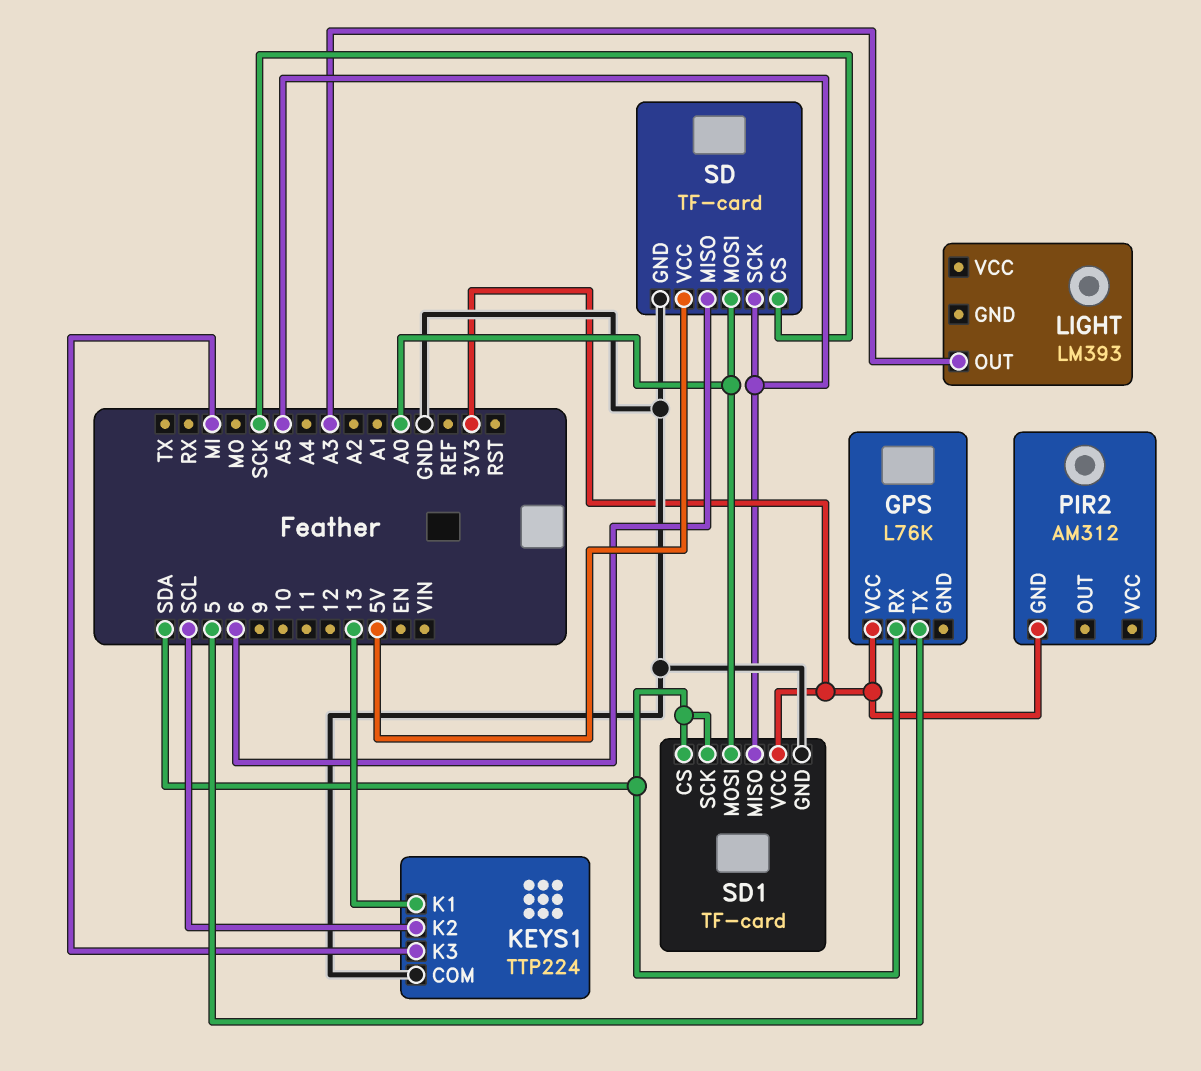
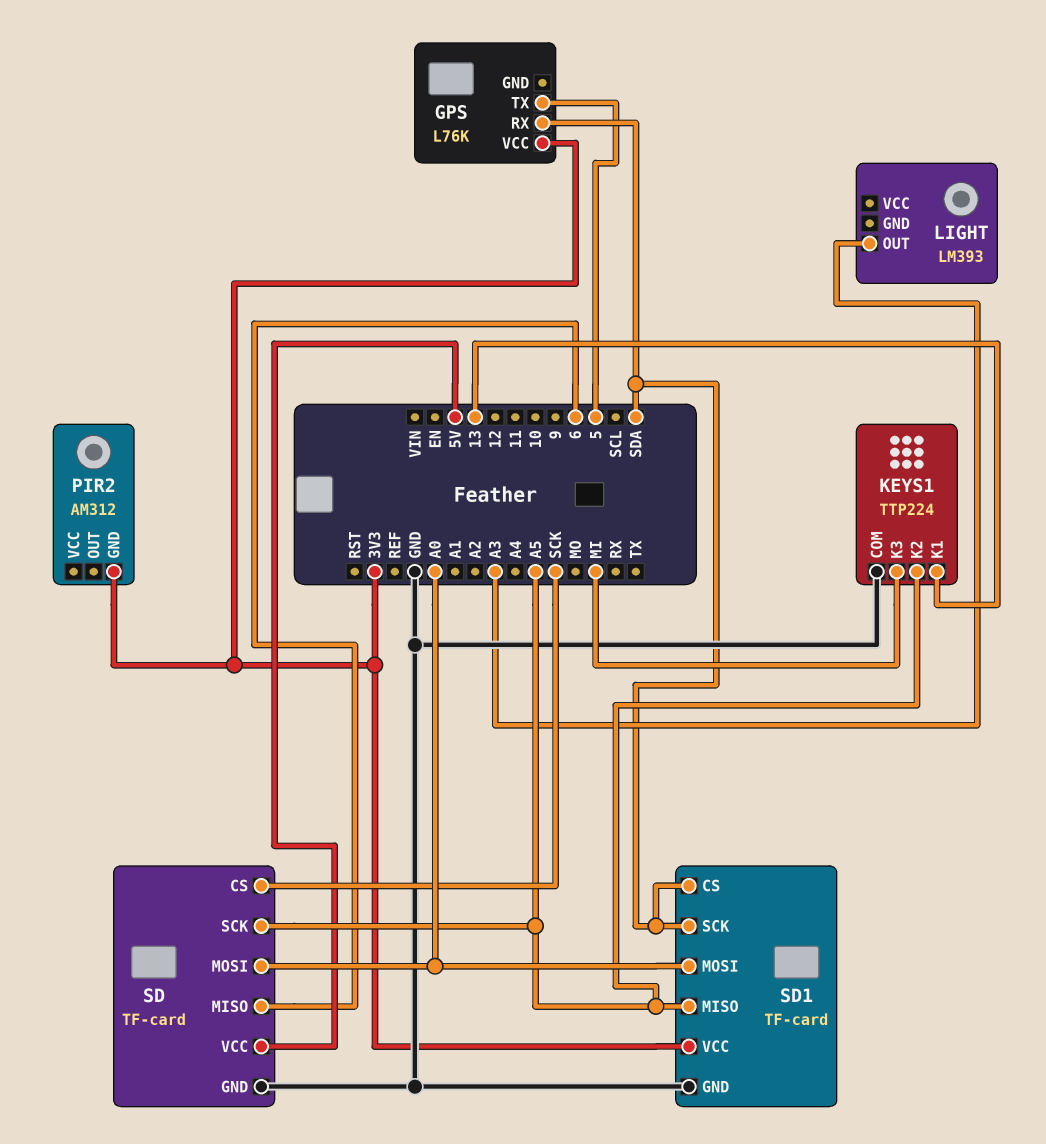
KEYS1 pin K2: SCL -> A5

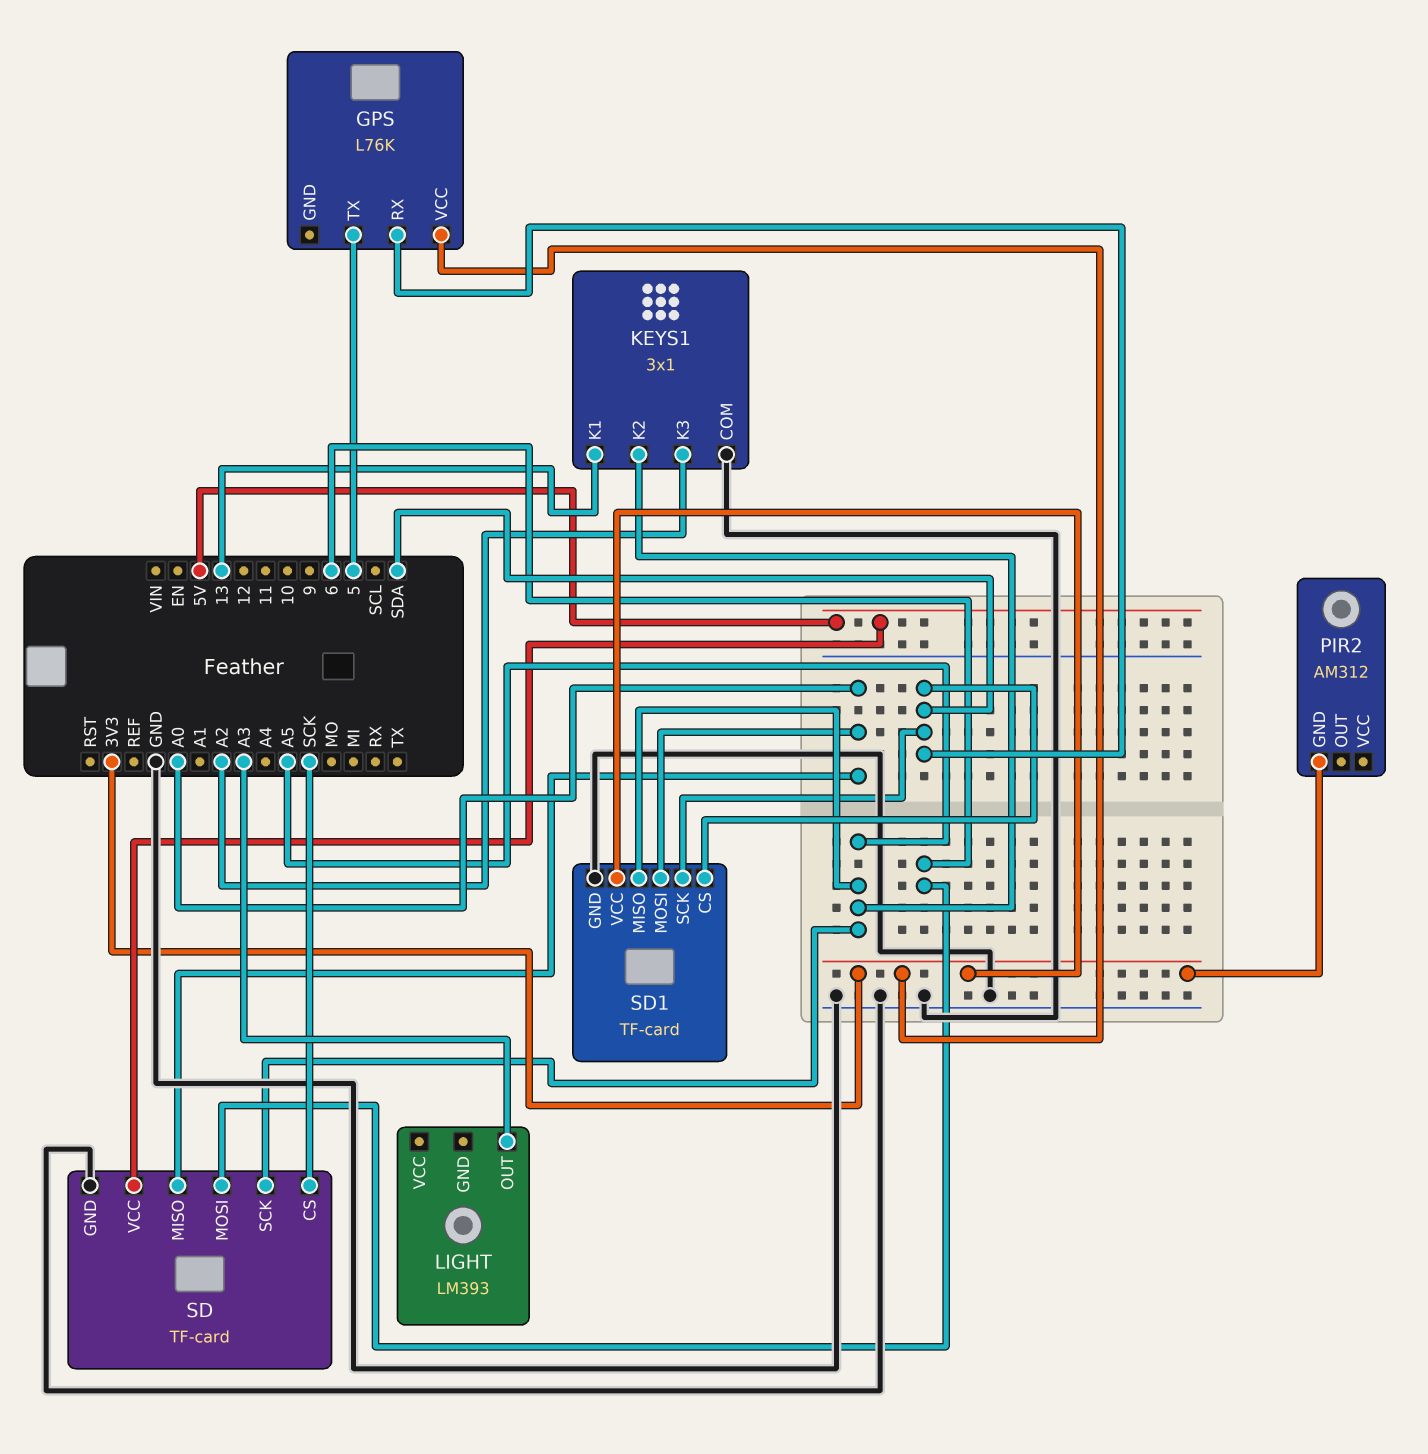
KEYS1: TTP224 -> 3x1
KEYS1 pin K3: MI -> A2
SD pin MISO: 6 -> A0
SD pin MOSI: A0 -> 6

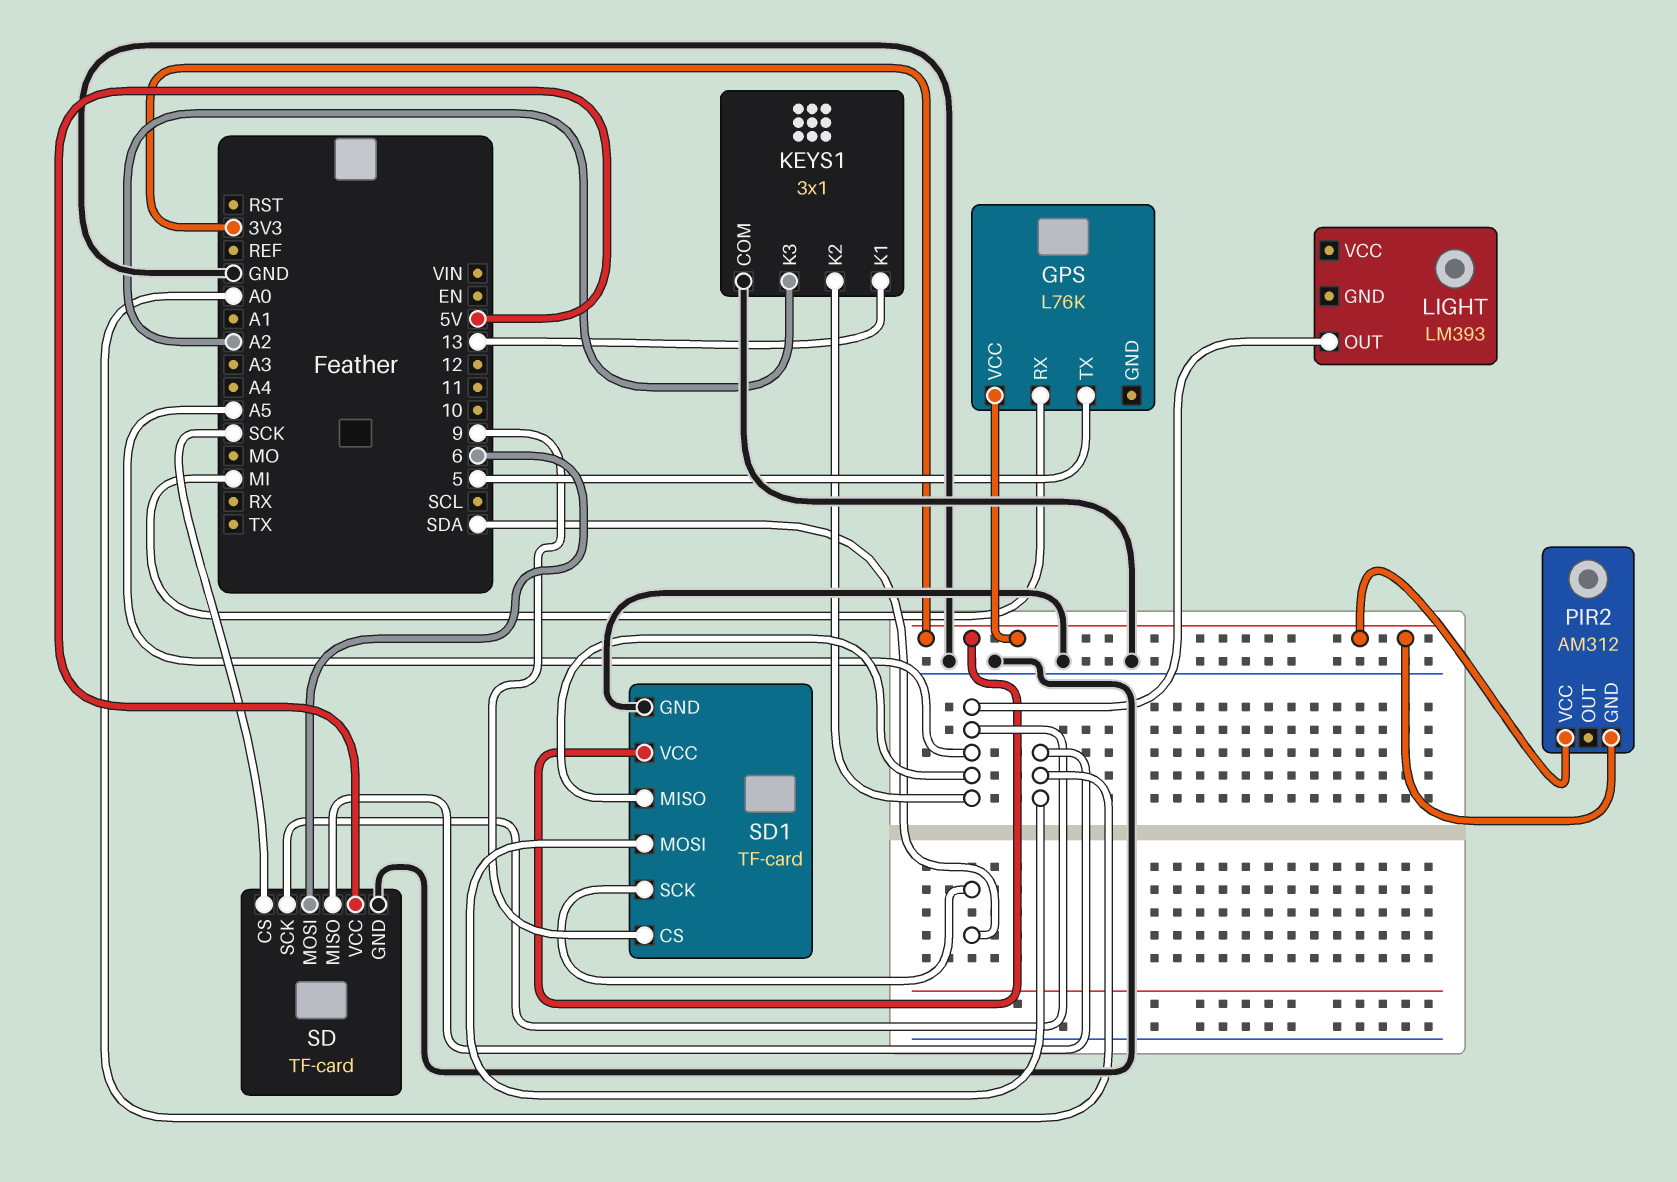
GPS pin RX: SDA -> MI
LIGHT pin OUT: A3 -> A5
PIR2 pin VCC: none -> 3V3
SD1 pin CS: SDA -> 9

